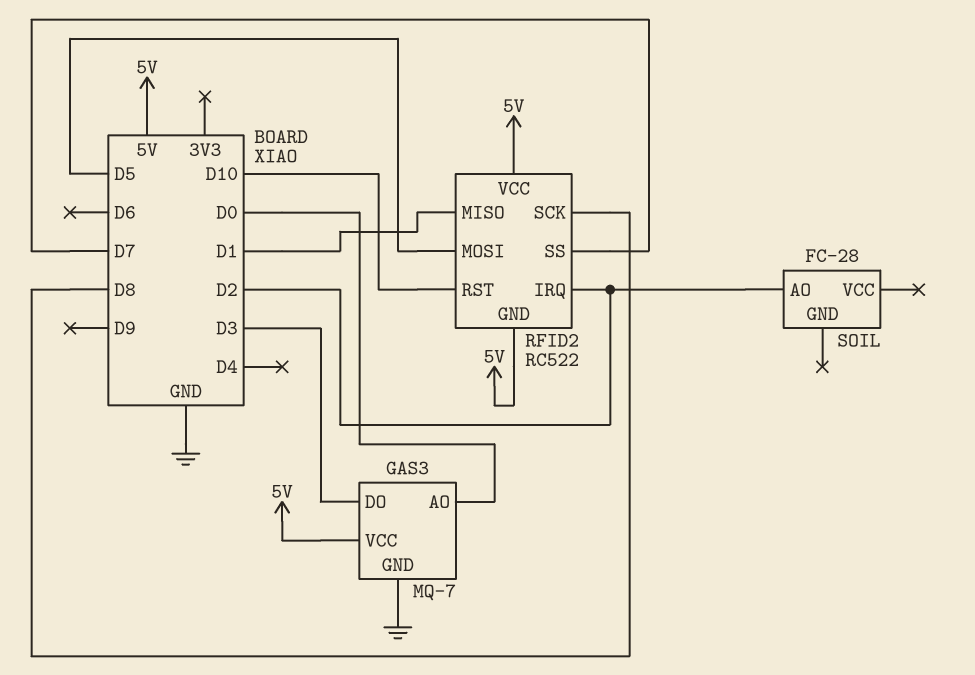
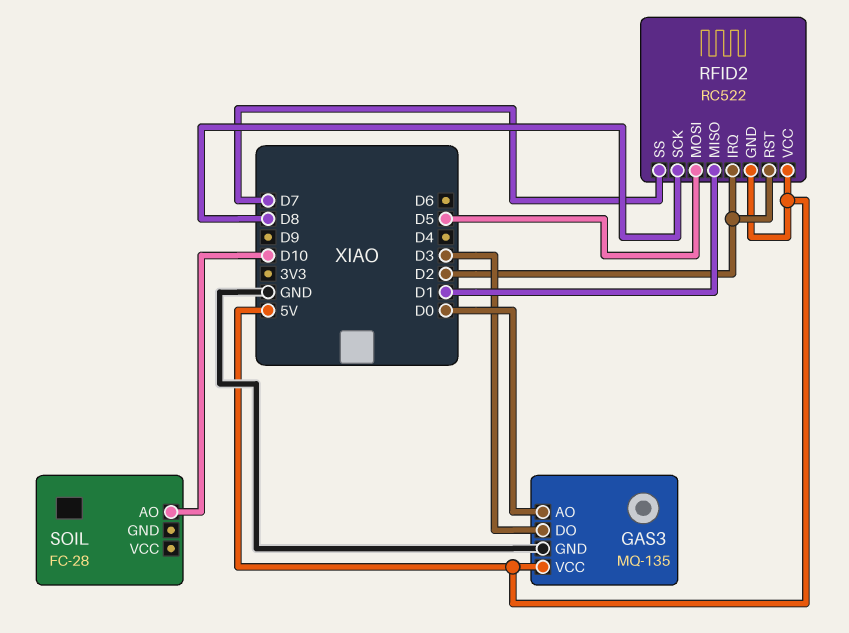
GAS3: MQ-7 -> MQ-135
RFID2 pin RST: D10 -> D2
SOIL pin AO: D2 -> D10

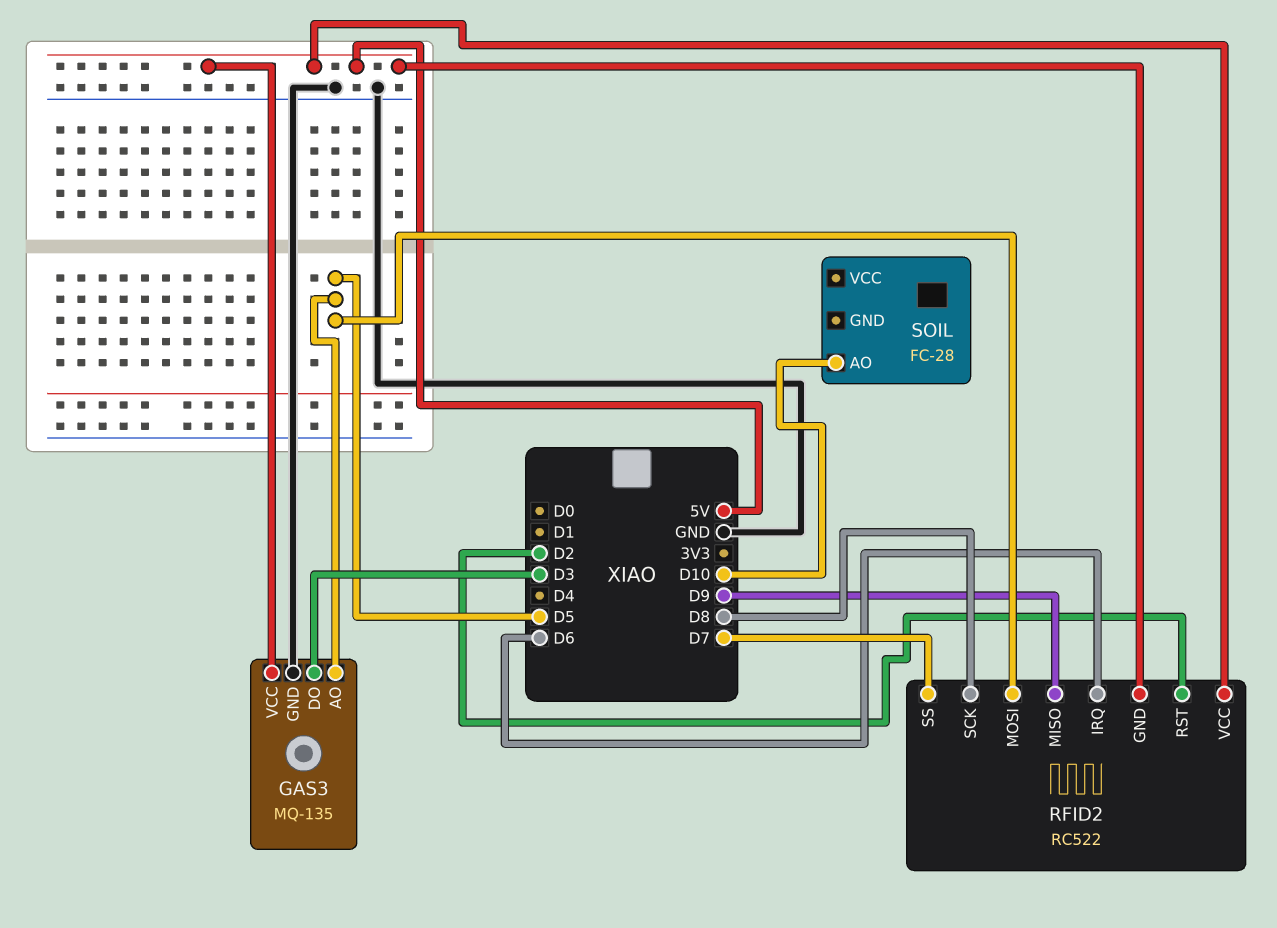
GAS3 pin AO: D0 -> D5
RFID2 pin IRQ: D2 -> D6
RFID2 pin MISO: D1 -> D9

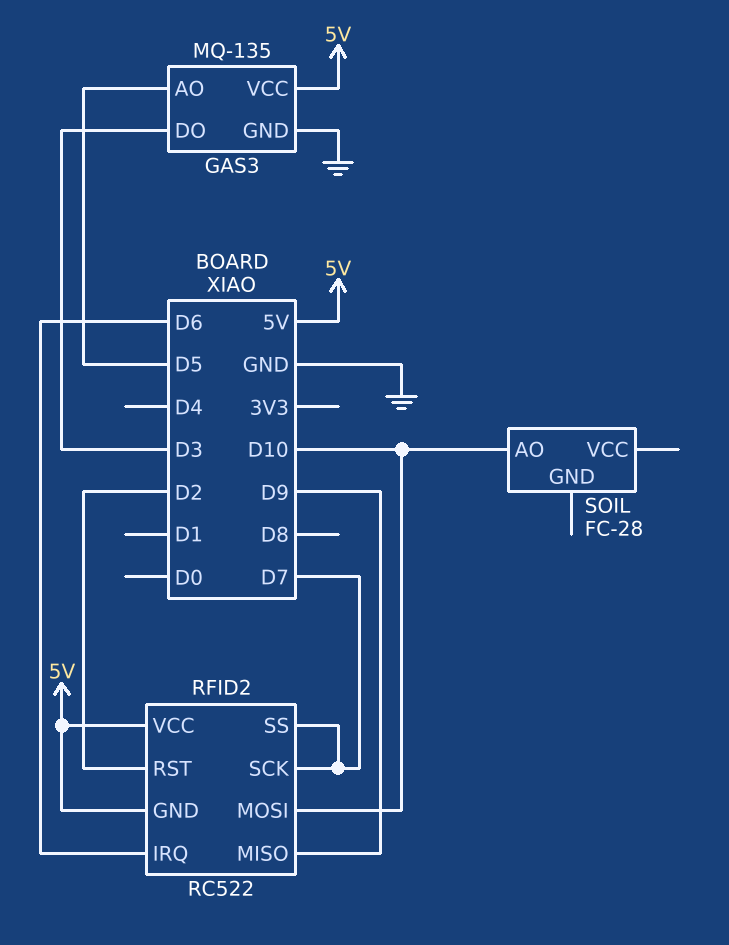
RFID2 pin MOSI: D5 -> D10
RFID2 pin SCK: D8 -> D7

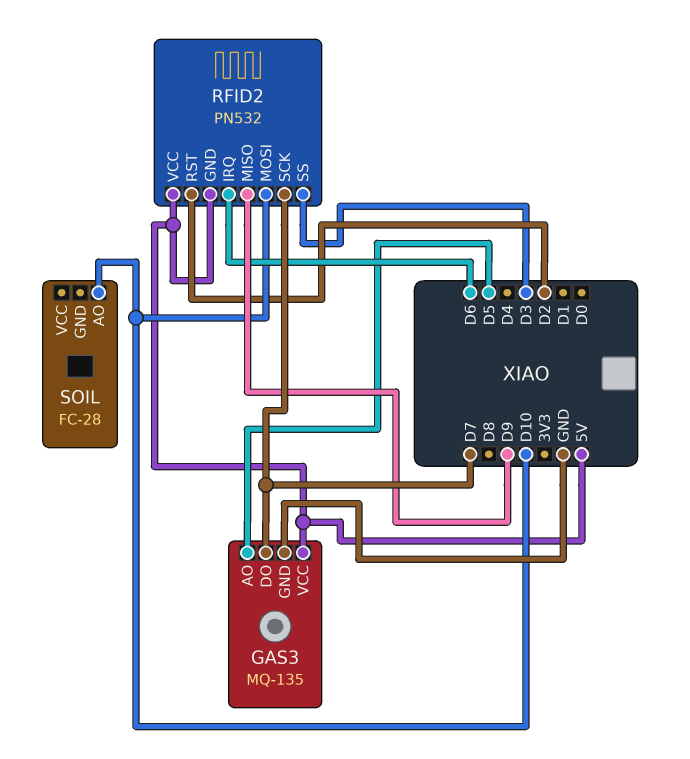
GAS3 pin DO: D3 -> D7
RFID2: RC522 -> PN532
RFID2 pin SS: D7 -> D3

